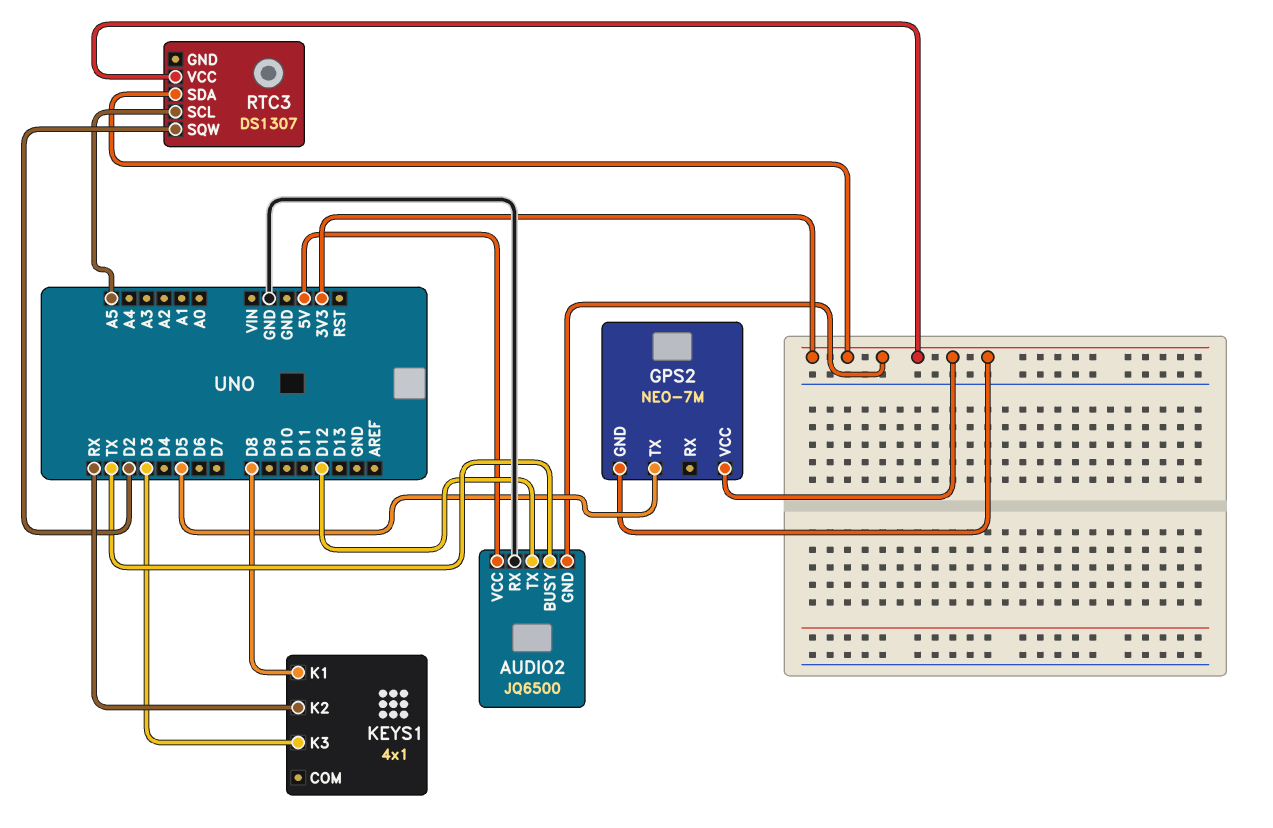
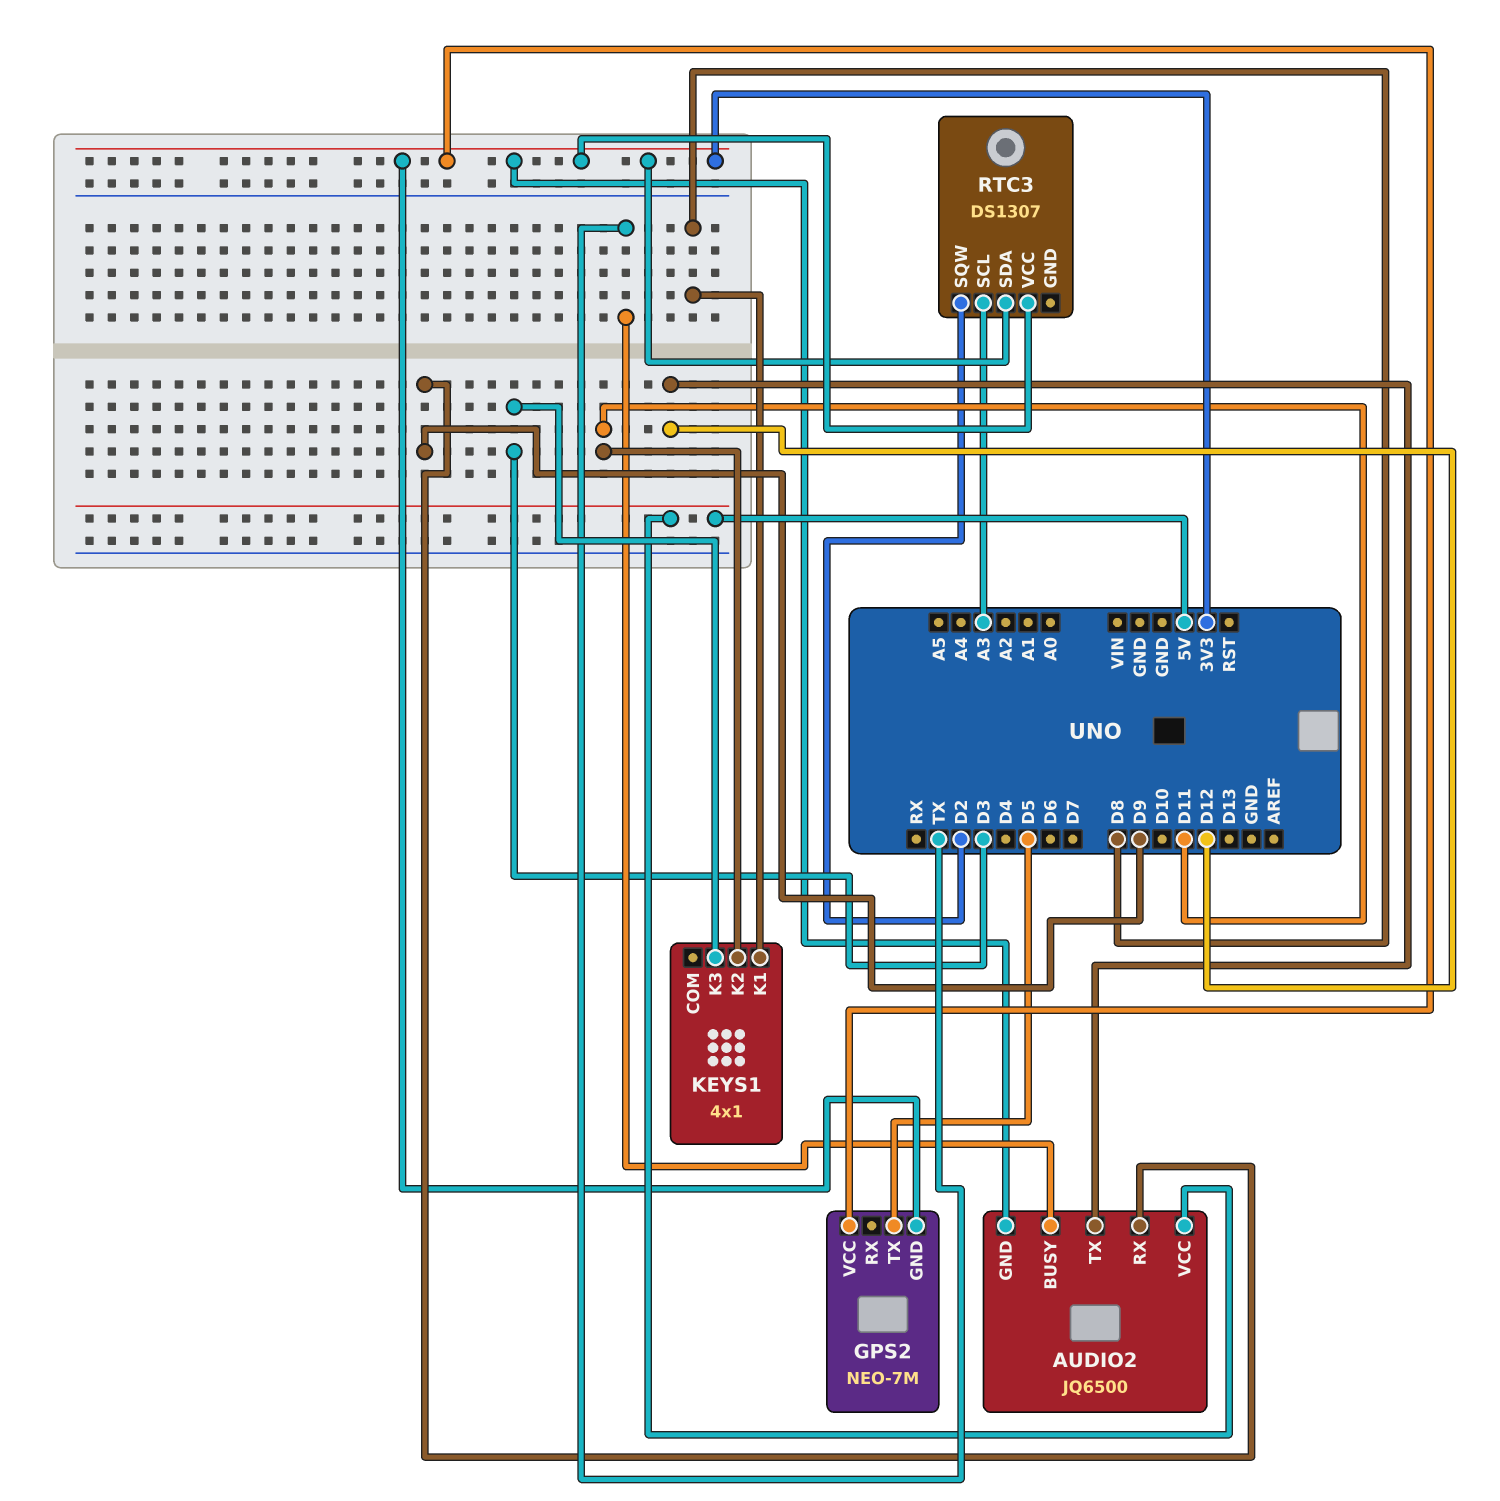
AUDIO2 pin RX: GND -> D9
KEYS1 pin K2: RX -> D11
RTC3 pin SCL: A5 -> A3

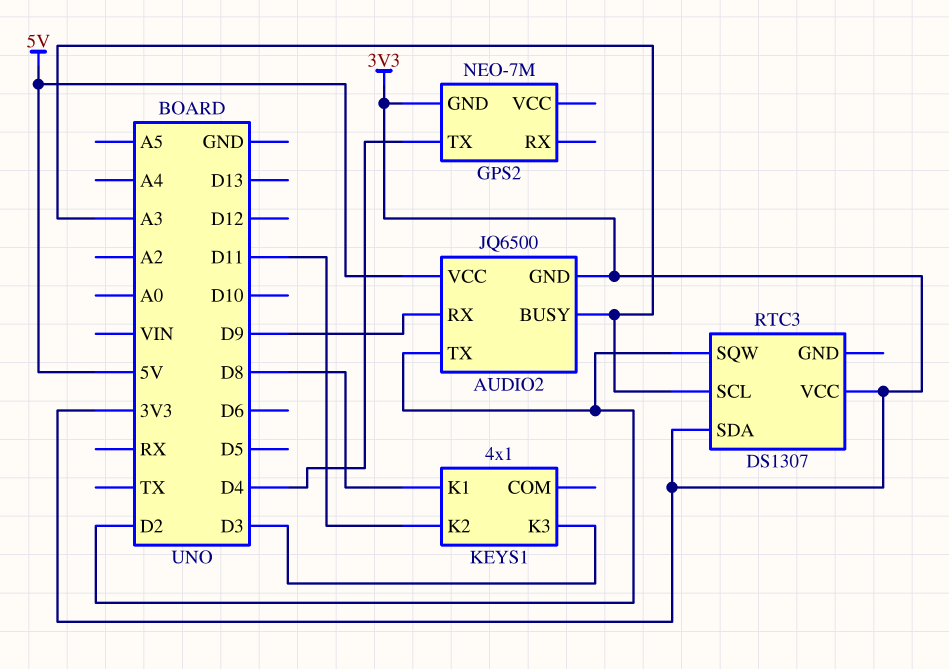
AUDIO2 pin BUSY: TX -> A3
AUDIO2 pin TX: D12 -> D2
GPS2 pin TX: D5 -> D4
GPS2 pin VCC: 3V3 -> none

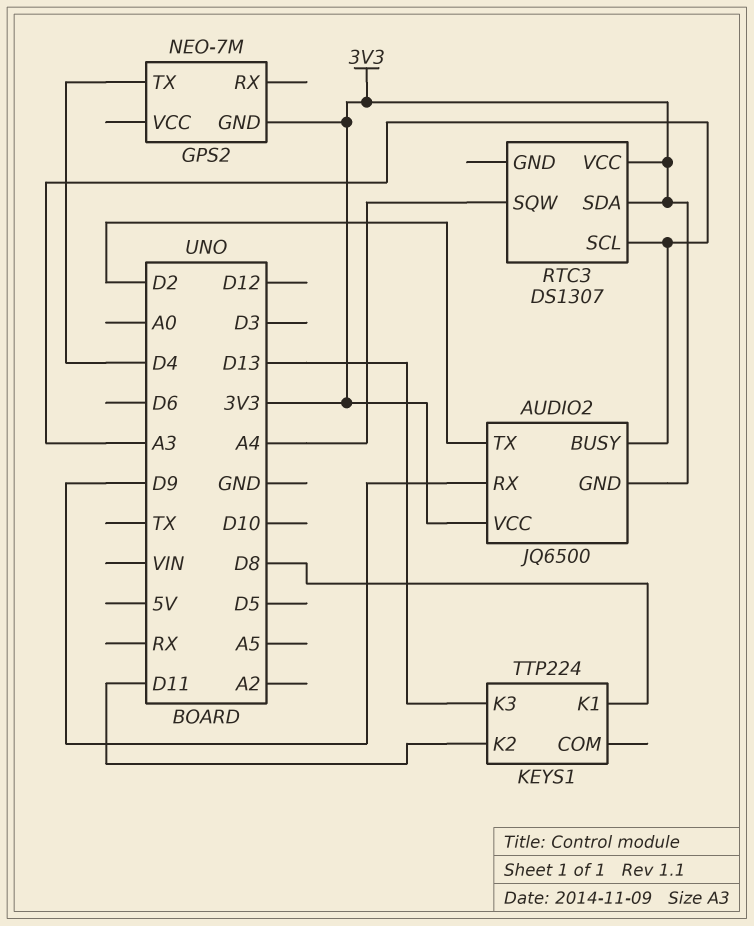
AUDIO2 pin VCC: 5V -> 3V3
KEYS1: 4x1 -> TTP224
KEYS1 pin K3: D3 -> D13
RTC3 pin SQW: D2 -> A4

